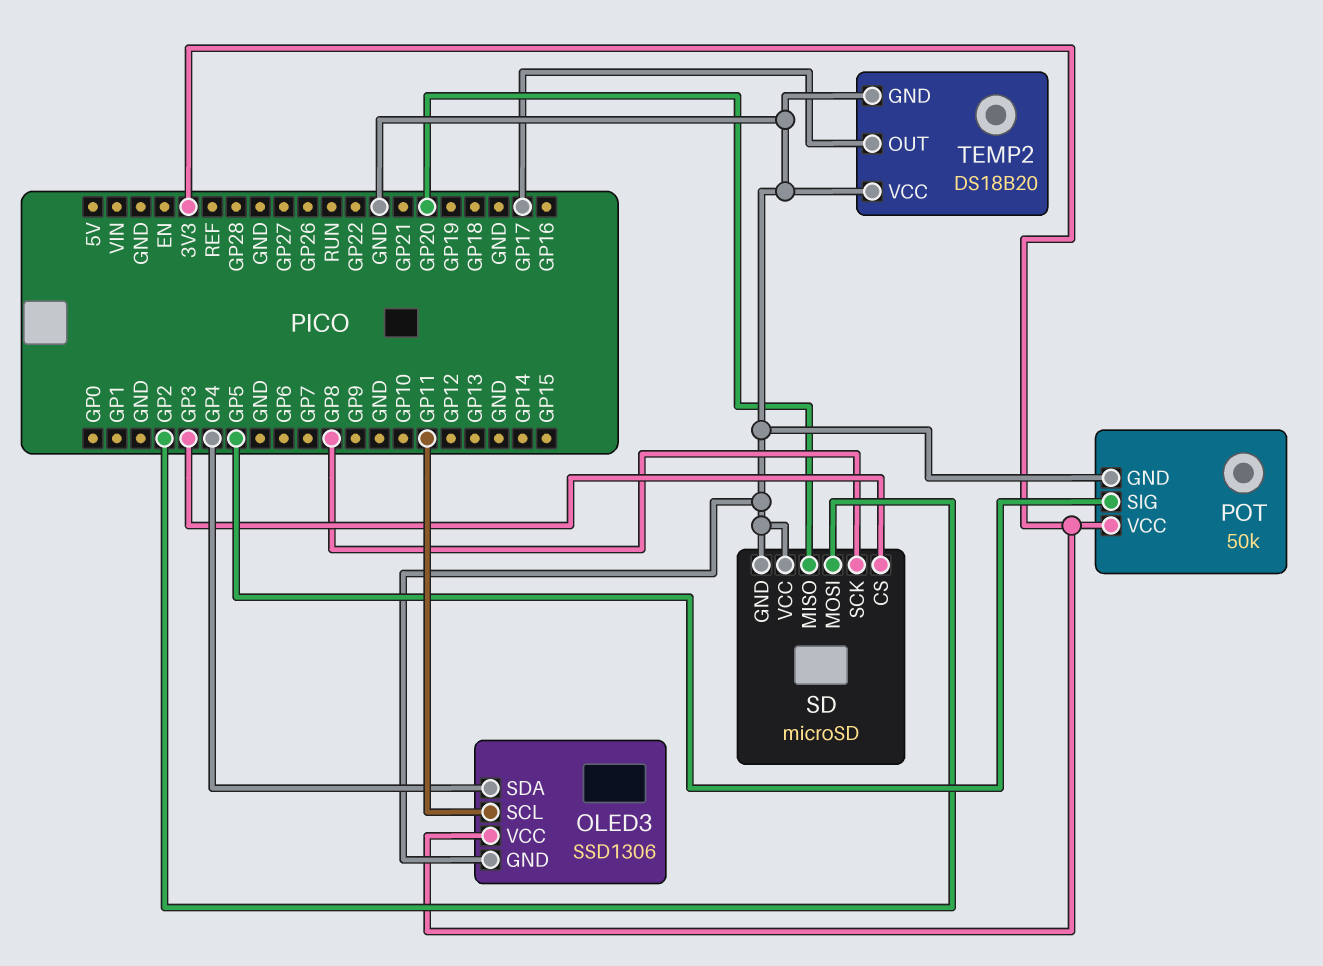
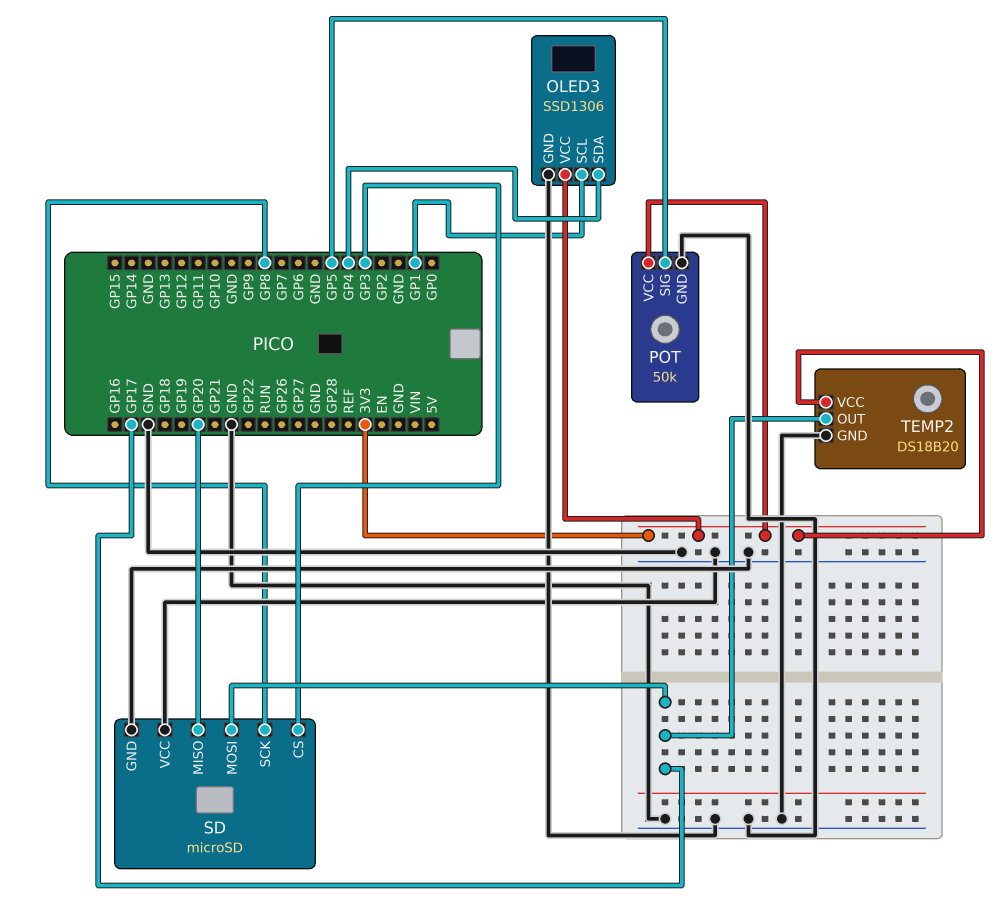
OLED3 pin SCL: GP11 -> GP1
SD pin MOSI: GP2 -> GP17
TEMP2 pin VCC: GND -> 3V3

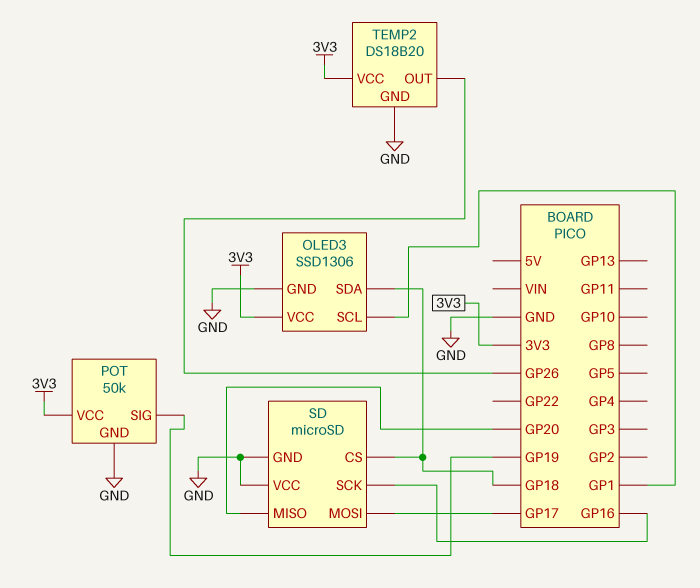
OLED3 pin SDA: GP4 -> GP18
POT pin SIG: GP5 -> GP19
SD pin CS: GP3 -> GP18
SD pin SCK: GP8 -> GP16
TEMP2 pin OUT: GP17 -> GP26

